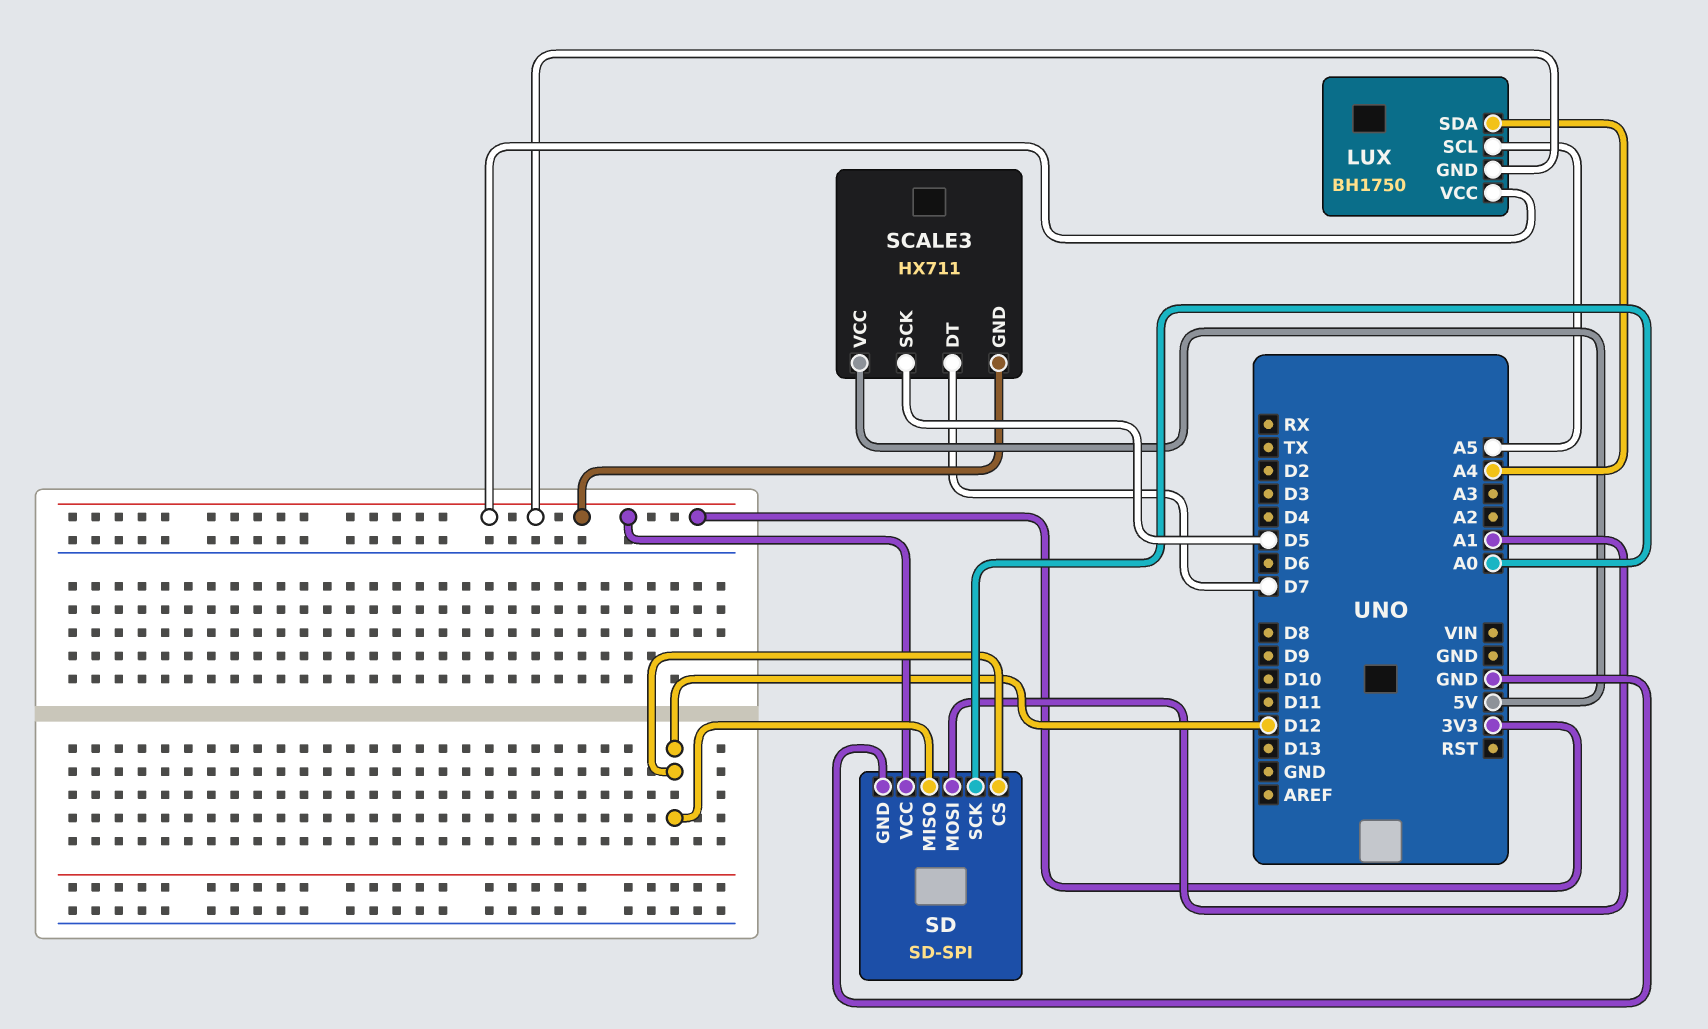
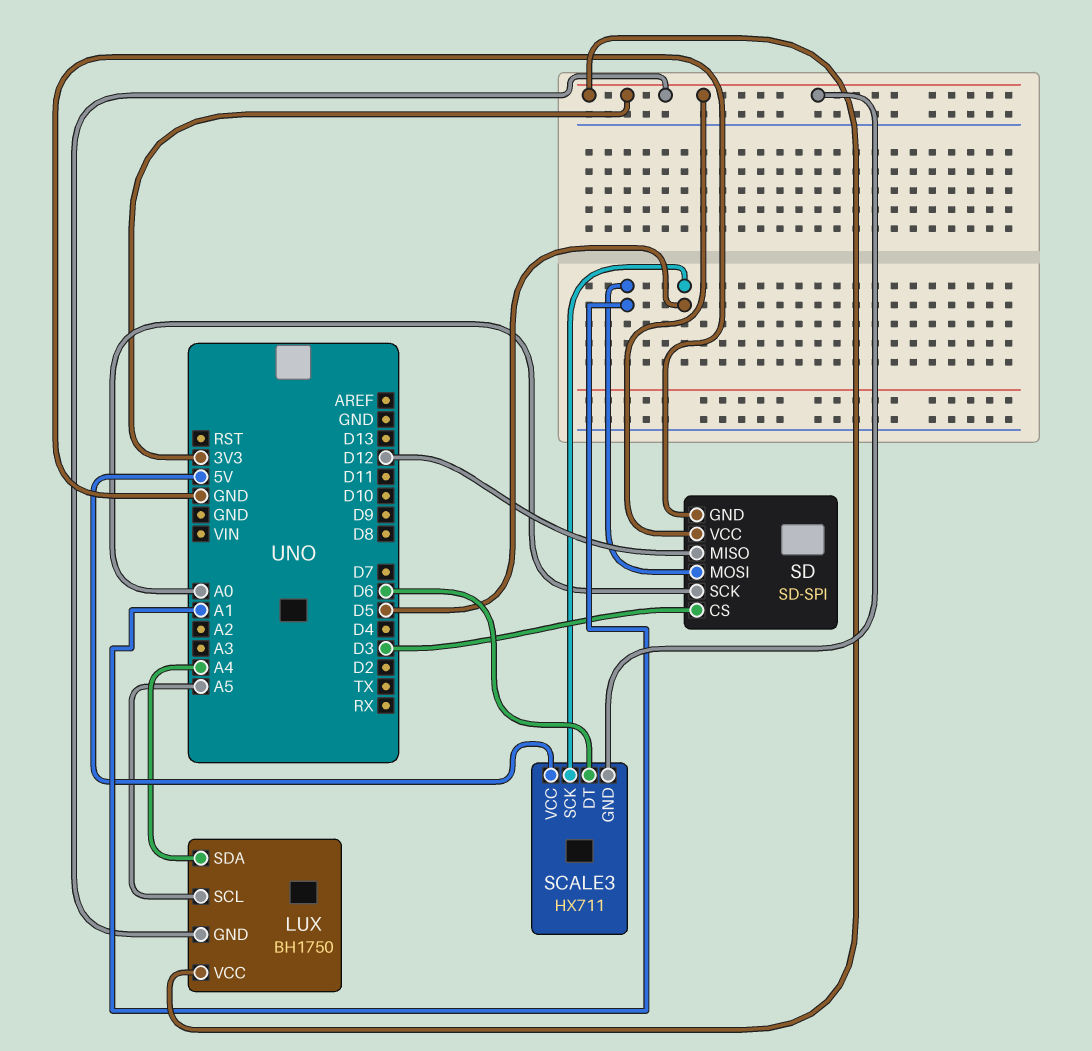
SCALE3 pin DT: D7 -> D6
SD pin CS: D12 -> D3

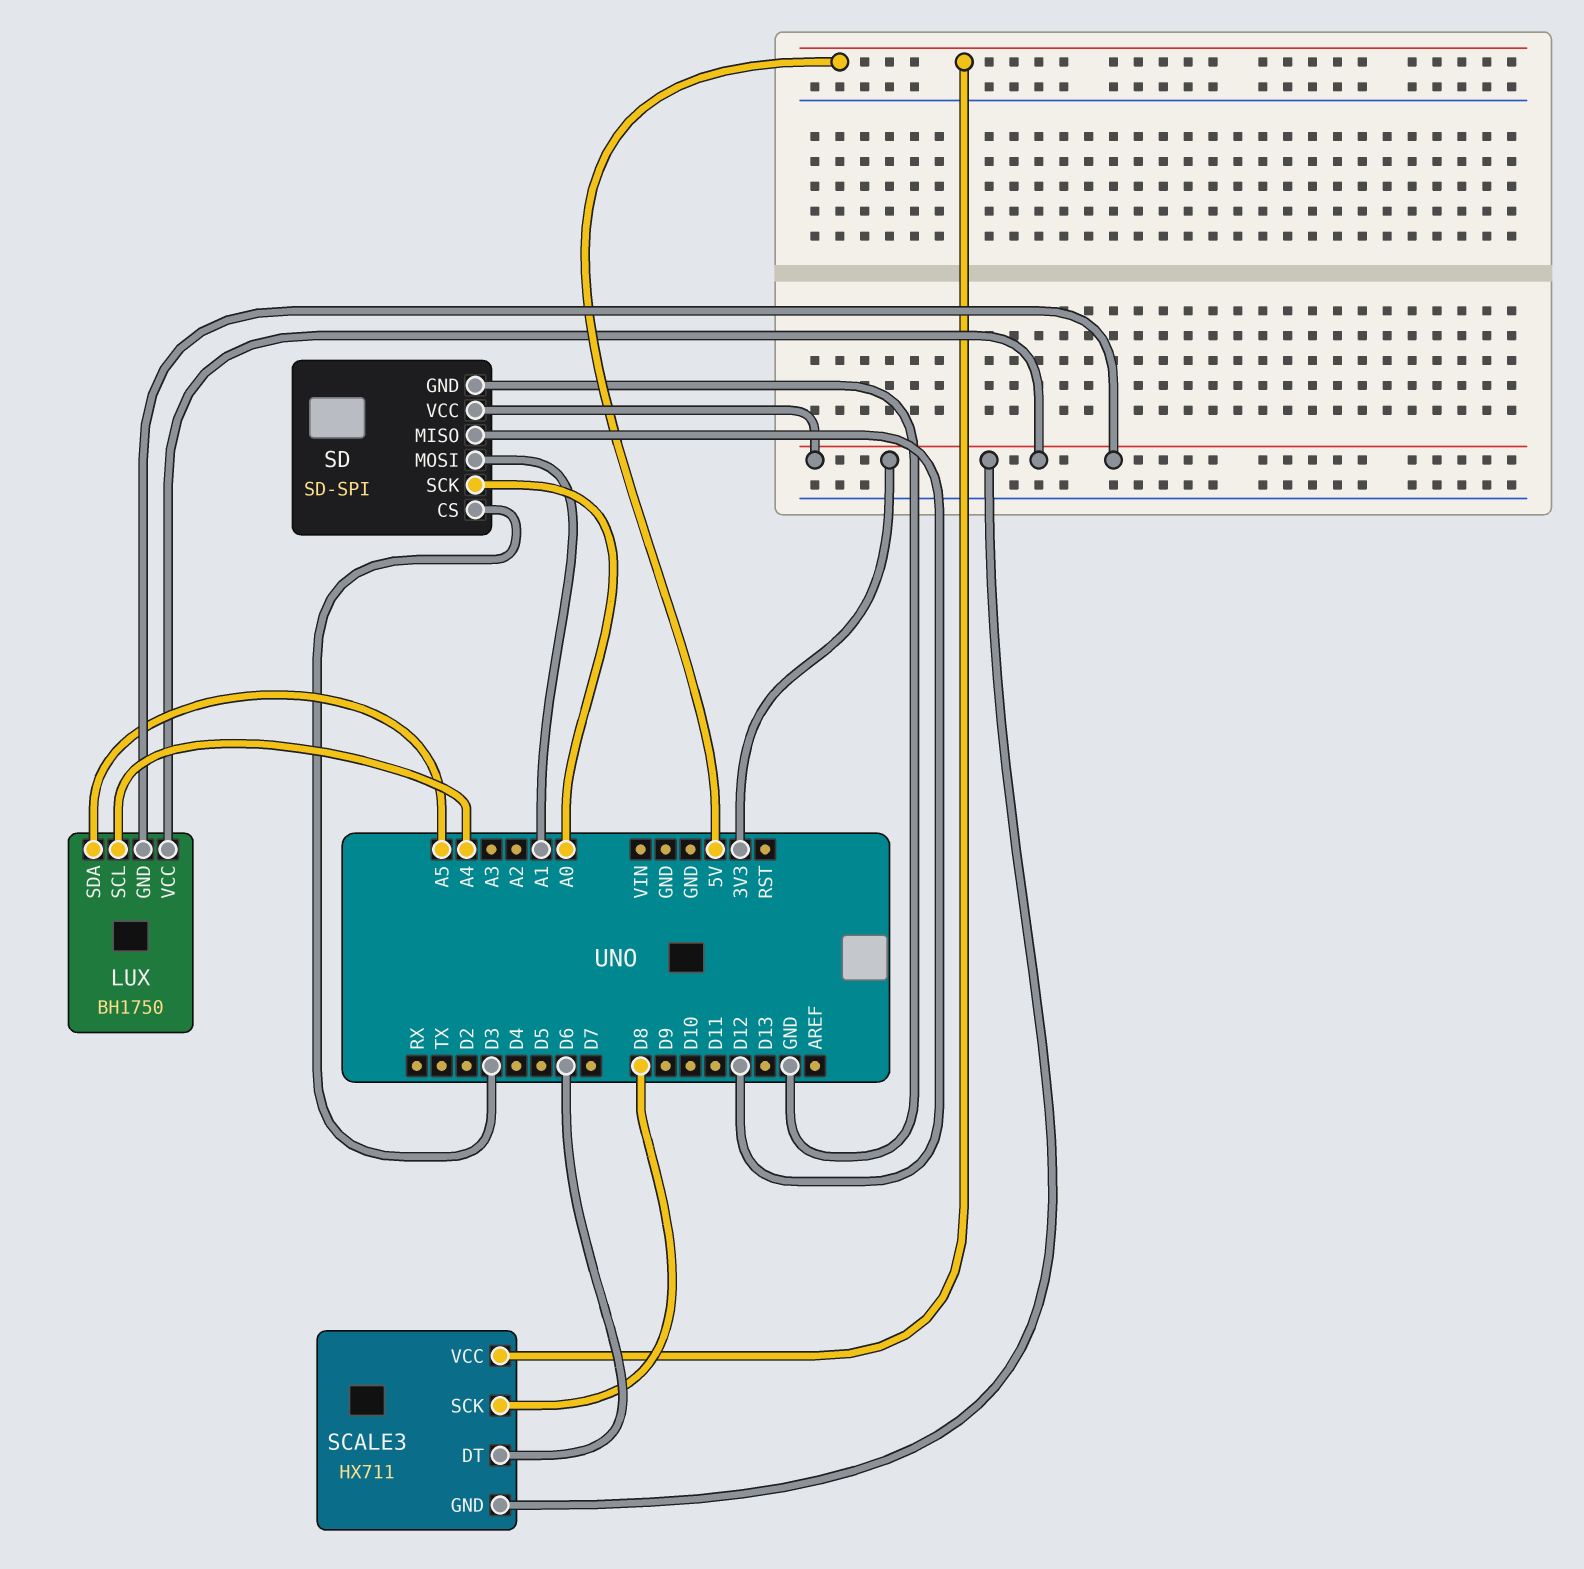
LUX pin SCL: A5 -> A4
LUX pin SDA: A4 -> A5
SCALE3 pin SCK: D5 -> D8

